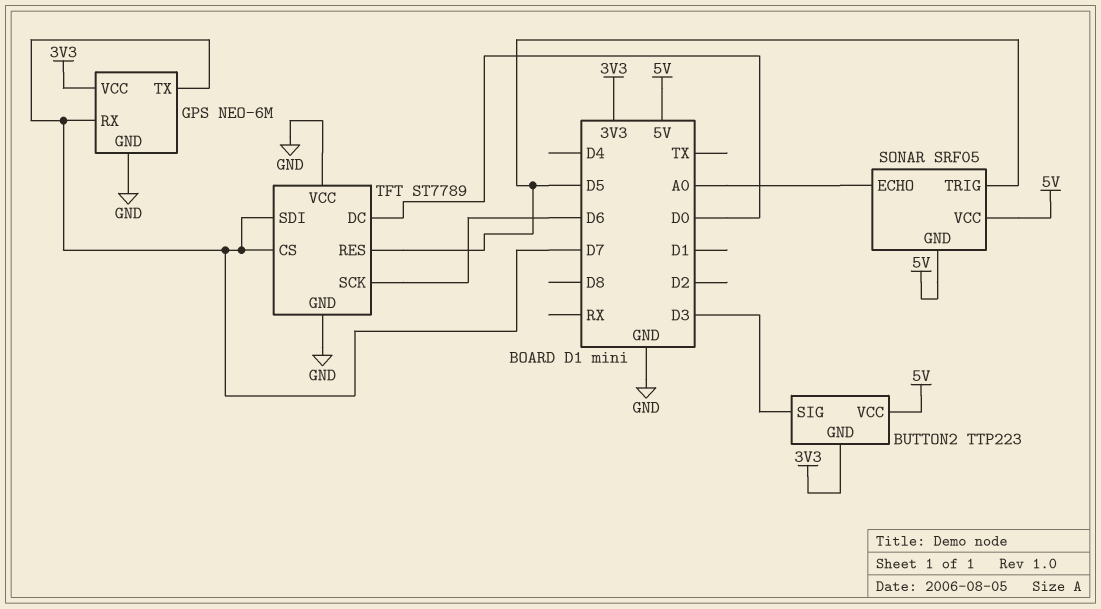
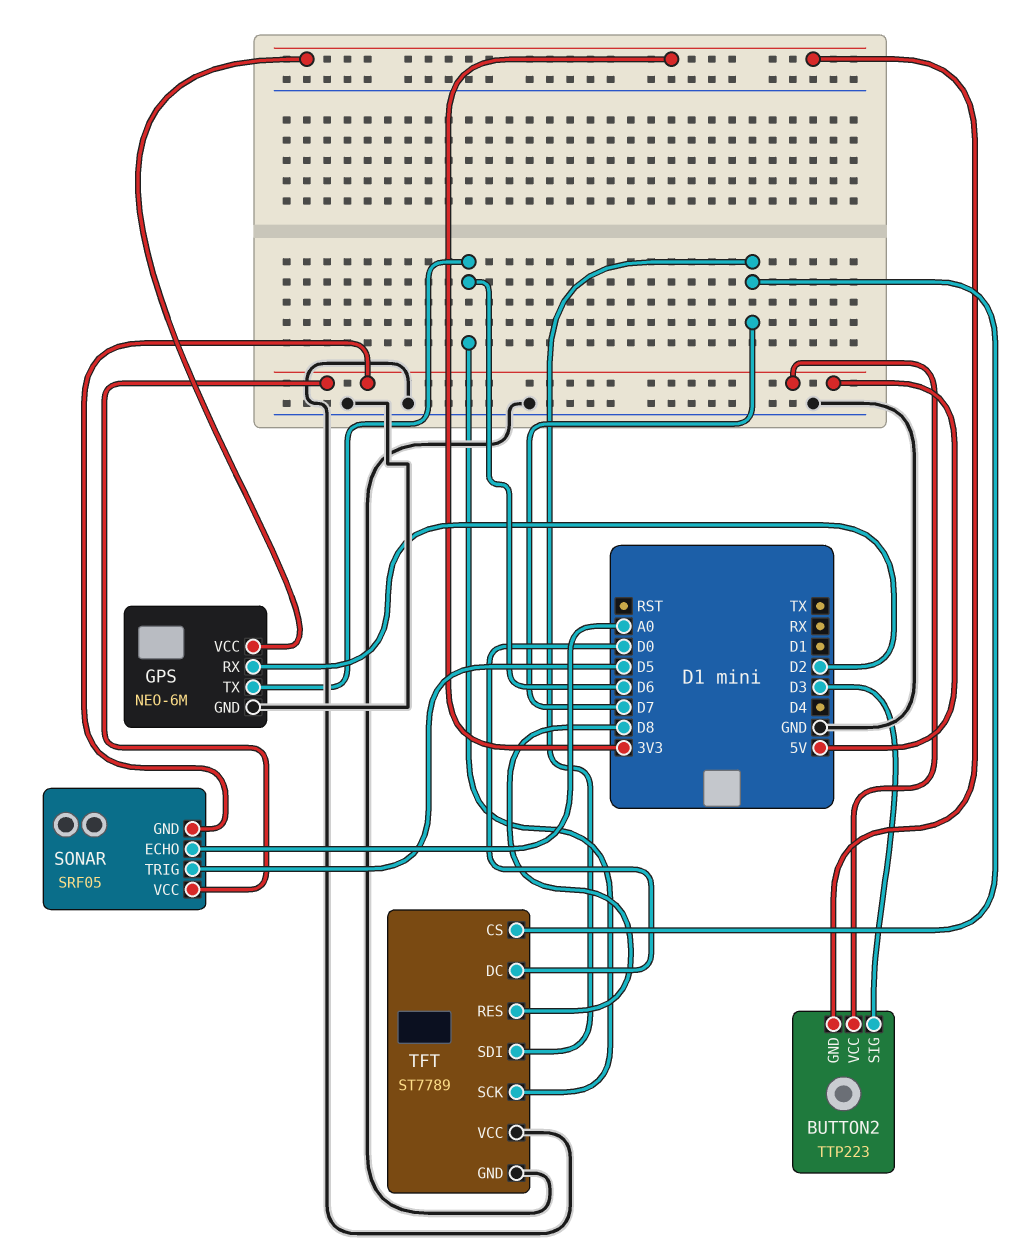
GPS pin RX: D7 -> D2
GPS pin TX: D7 -> D6
TFT pin RES: D5 -> D8

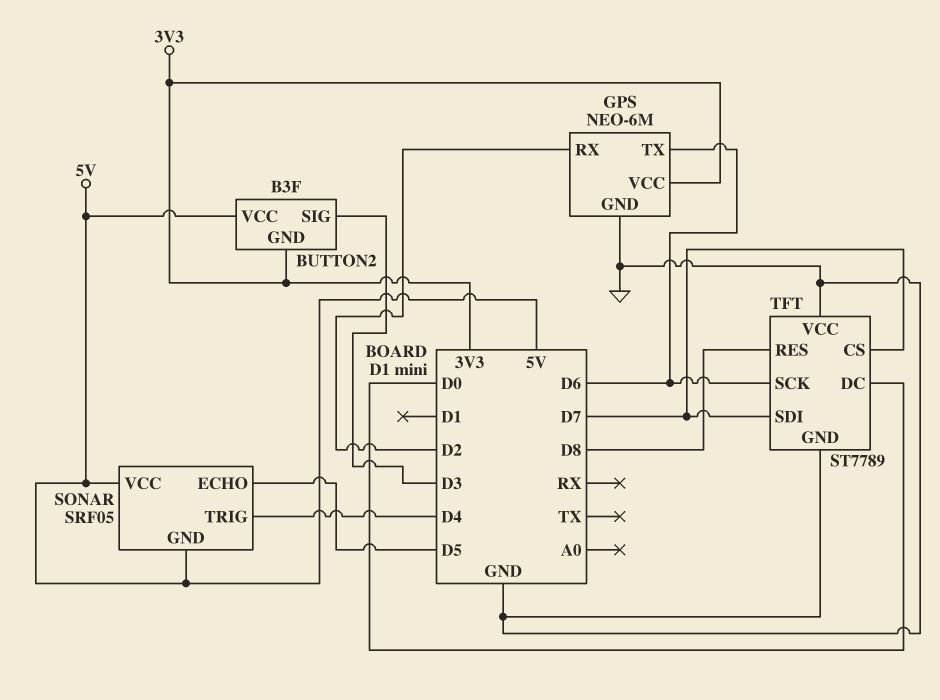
BUTTON2: TTP223 -> B3F
SONAR pin ECHO: A0 -> D5
SONAR pin TRIG: D5 -> D4

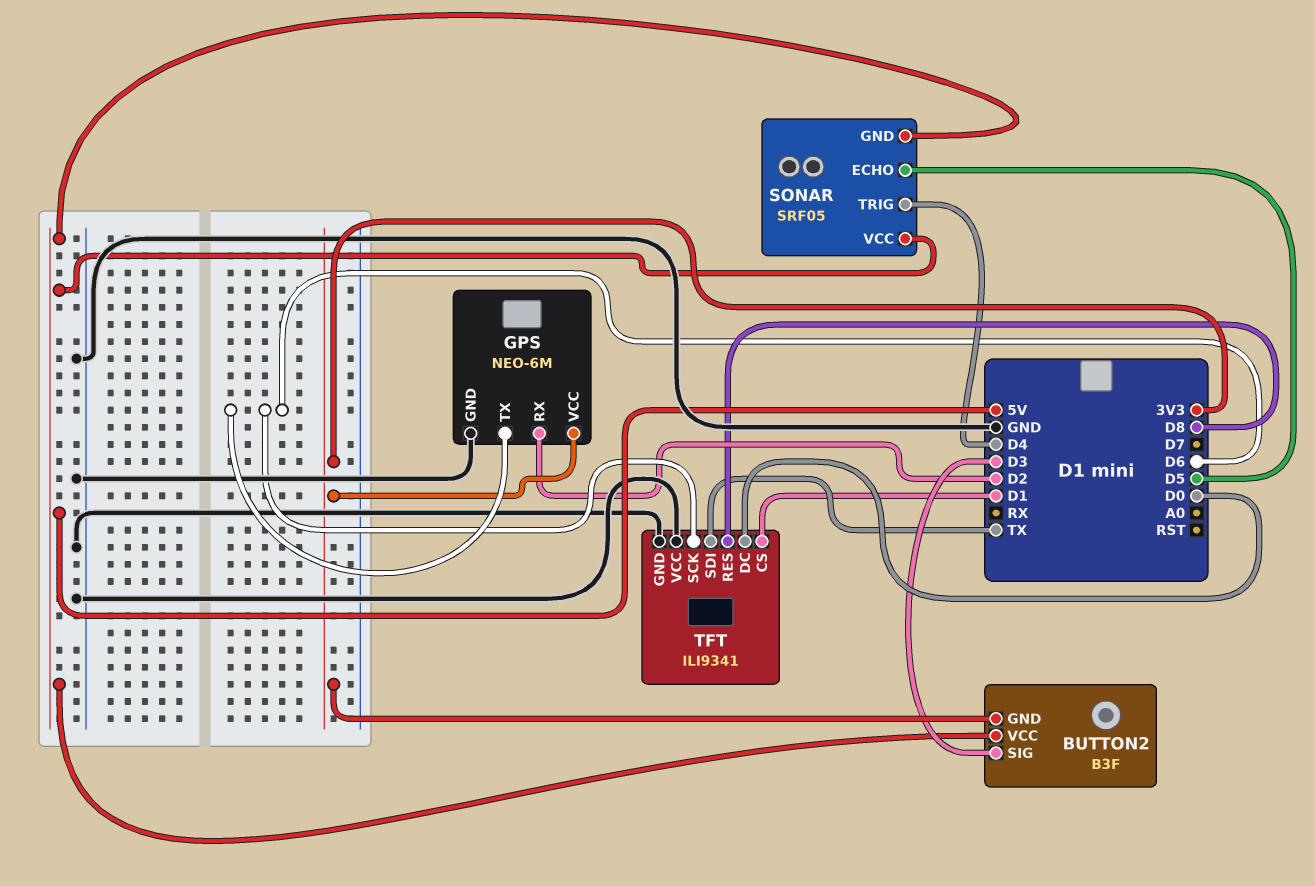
TFT: ST7789 -> ILI9341
TFT pin CS: D7 -> D1
TFT pin SDI: D7 -> TX

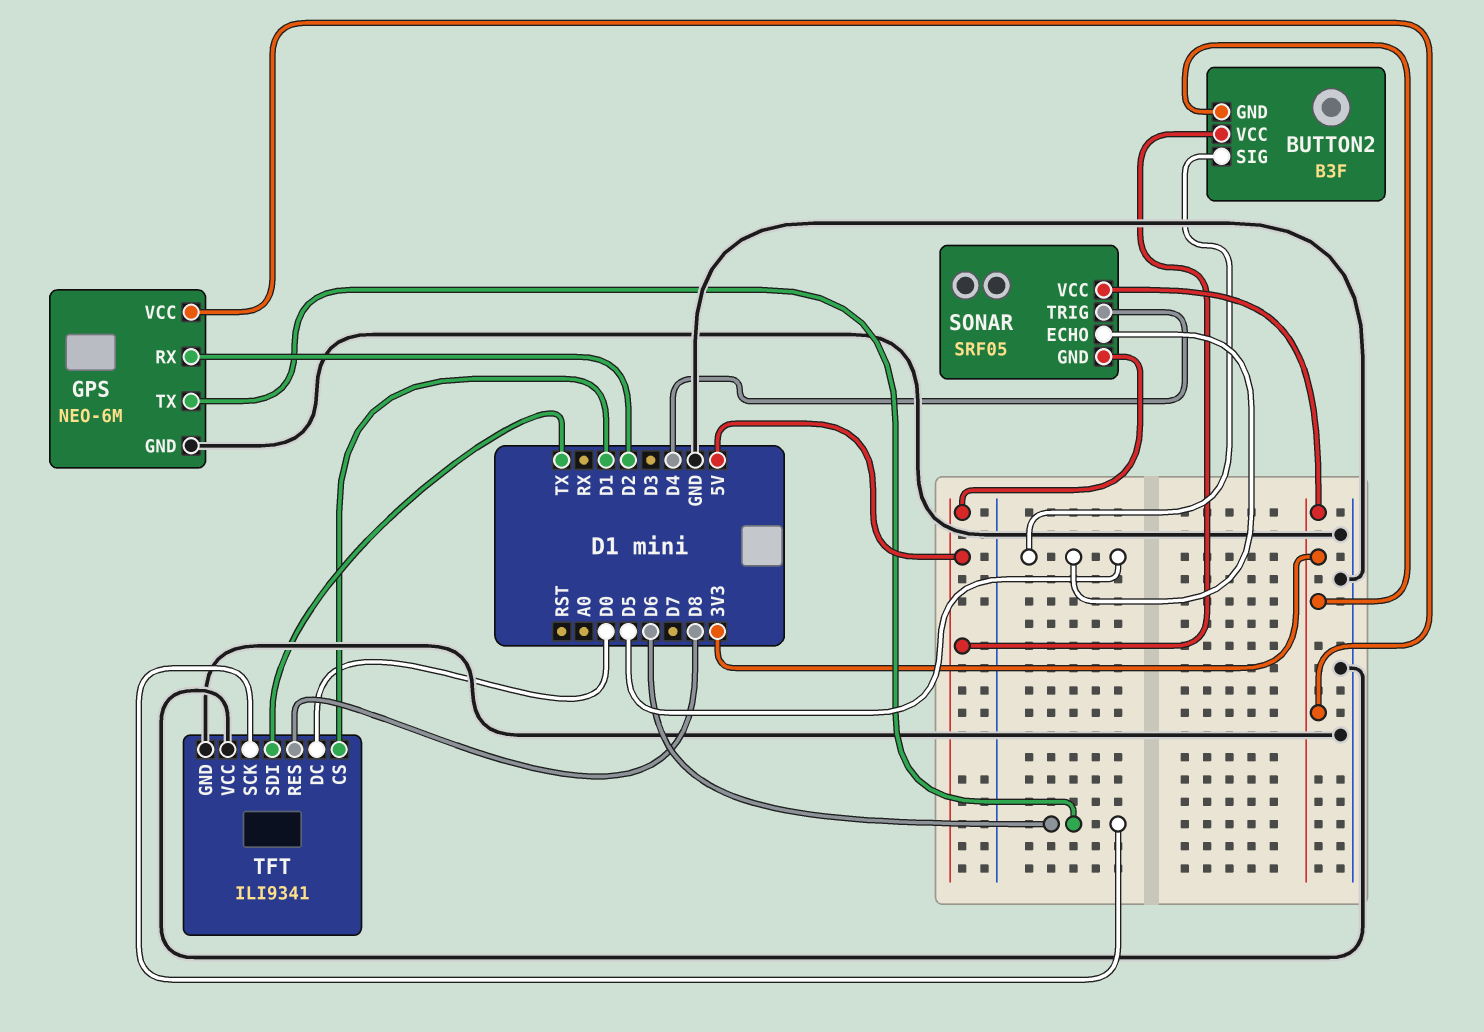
BUTTON2 pin SIG: D3 -> D5
SONAR pin VCC: 5V -> 3V3

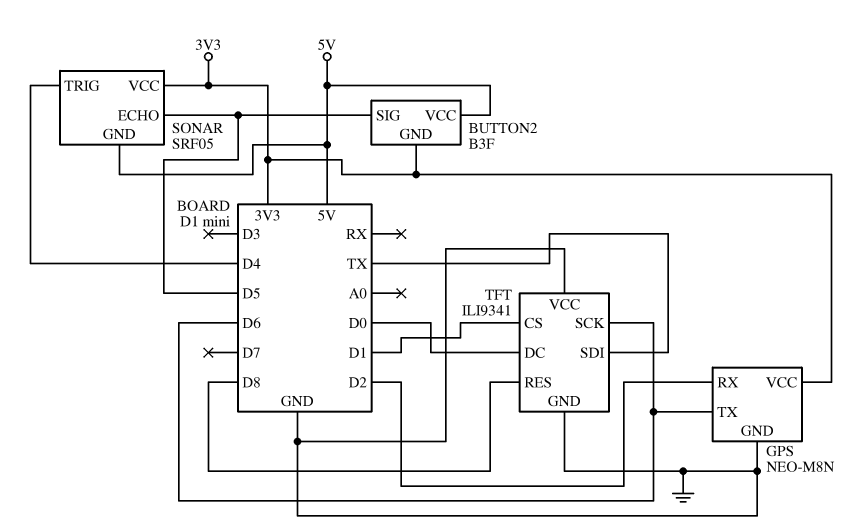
GPS: NEO-6M -> NEO-M8N

